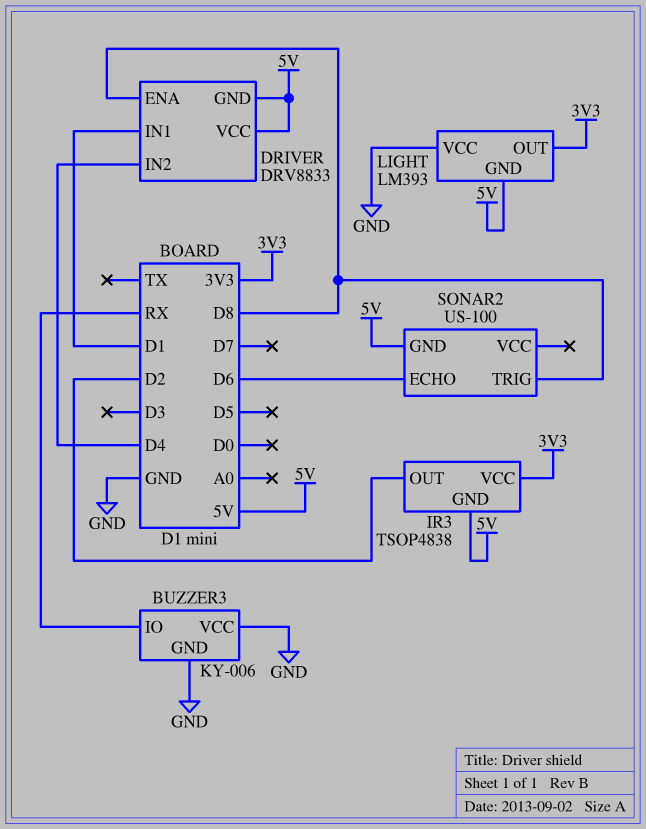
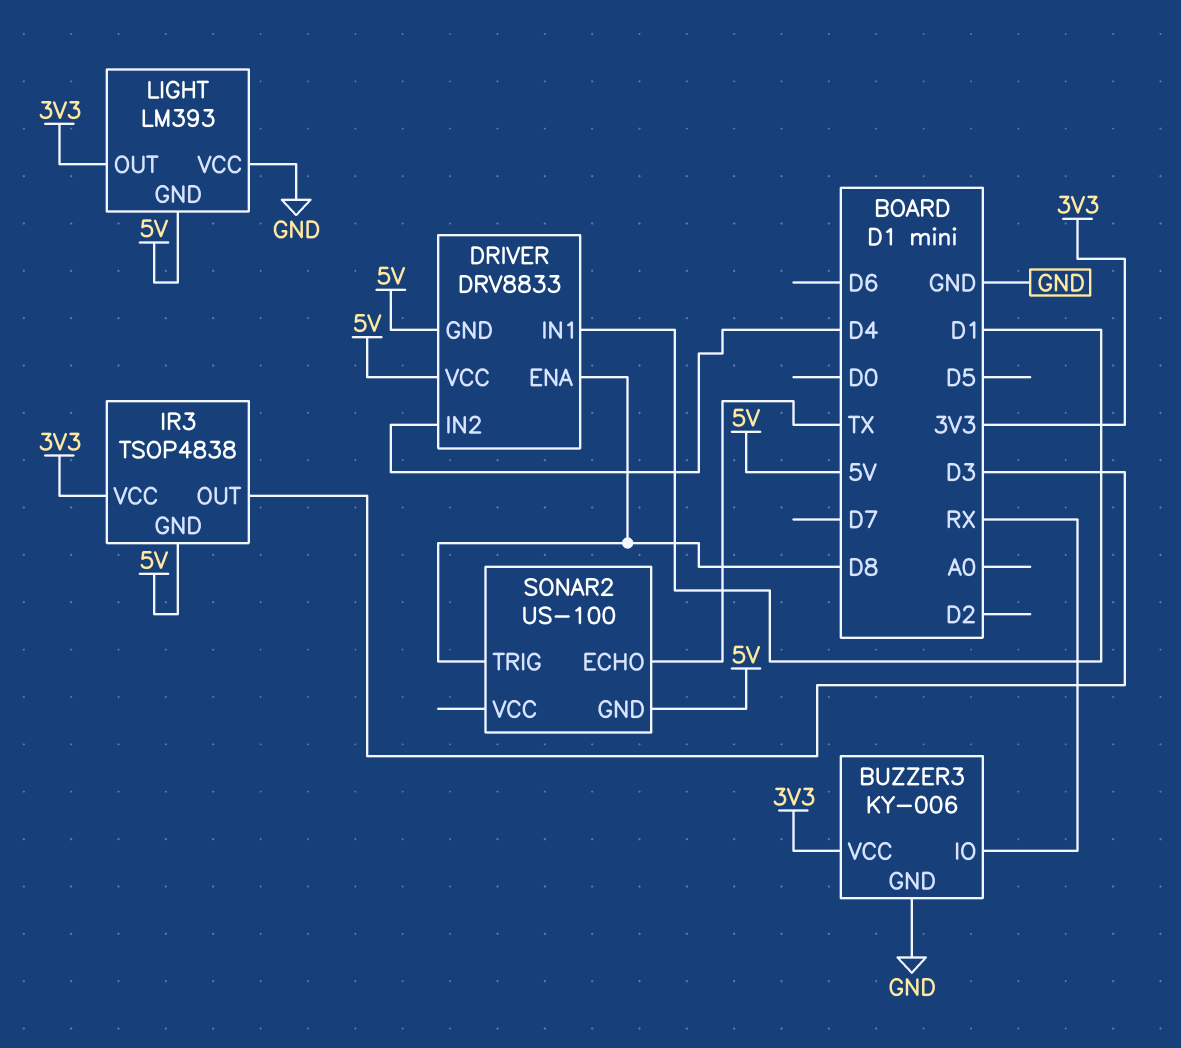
BUZZER3 pin VCC: GND -> 3V3
IR3 pin OUT: D2 -> D3
SONAR2 pin ECHO: D6 -> TX

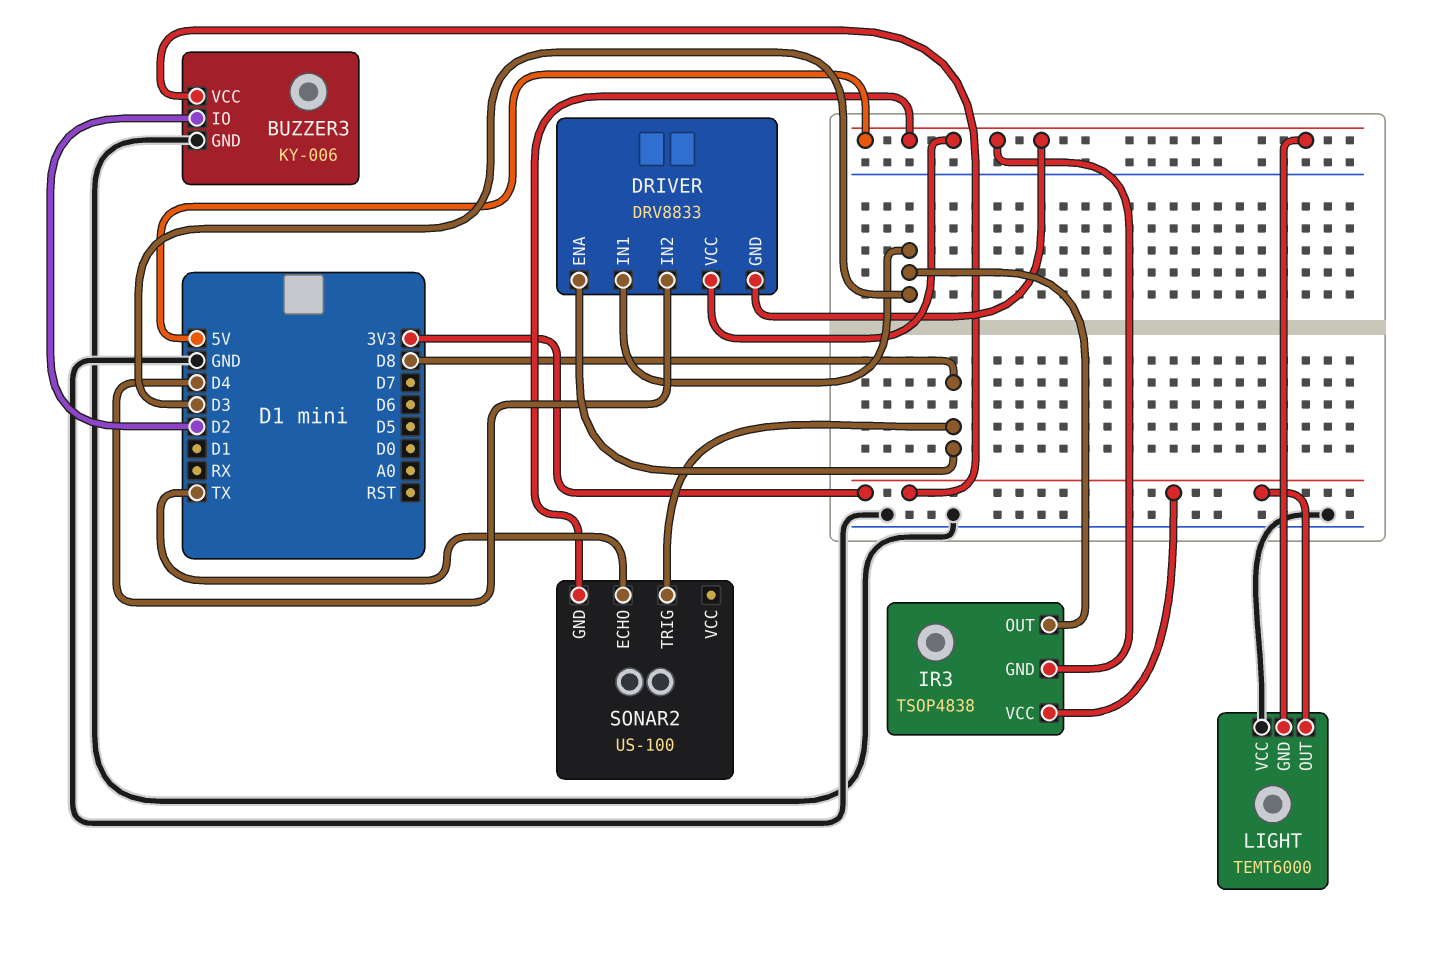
BUZZER3 pin IO: RX -> D2
DRIVER pin IN1: D1 -> D3
LIGHT: LM393 -> TEMT6000

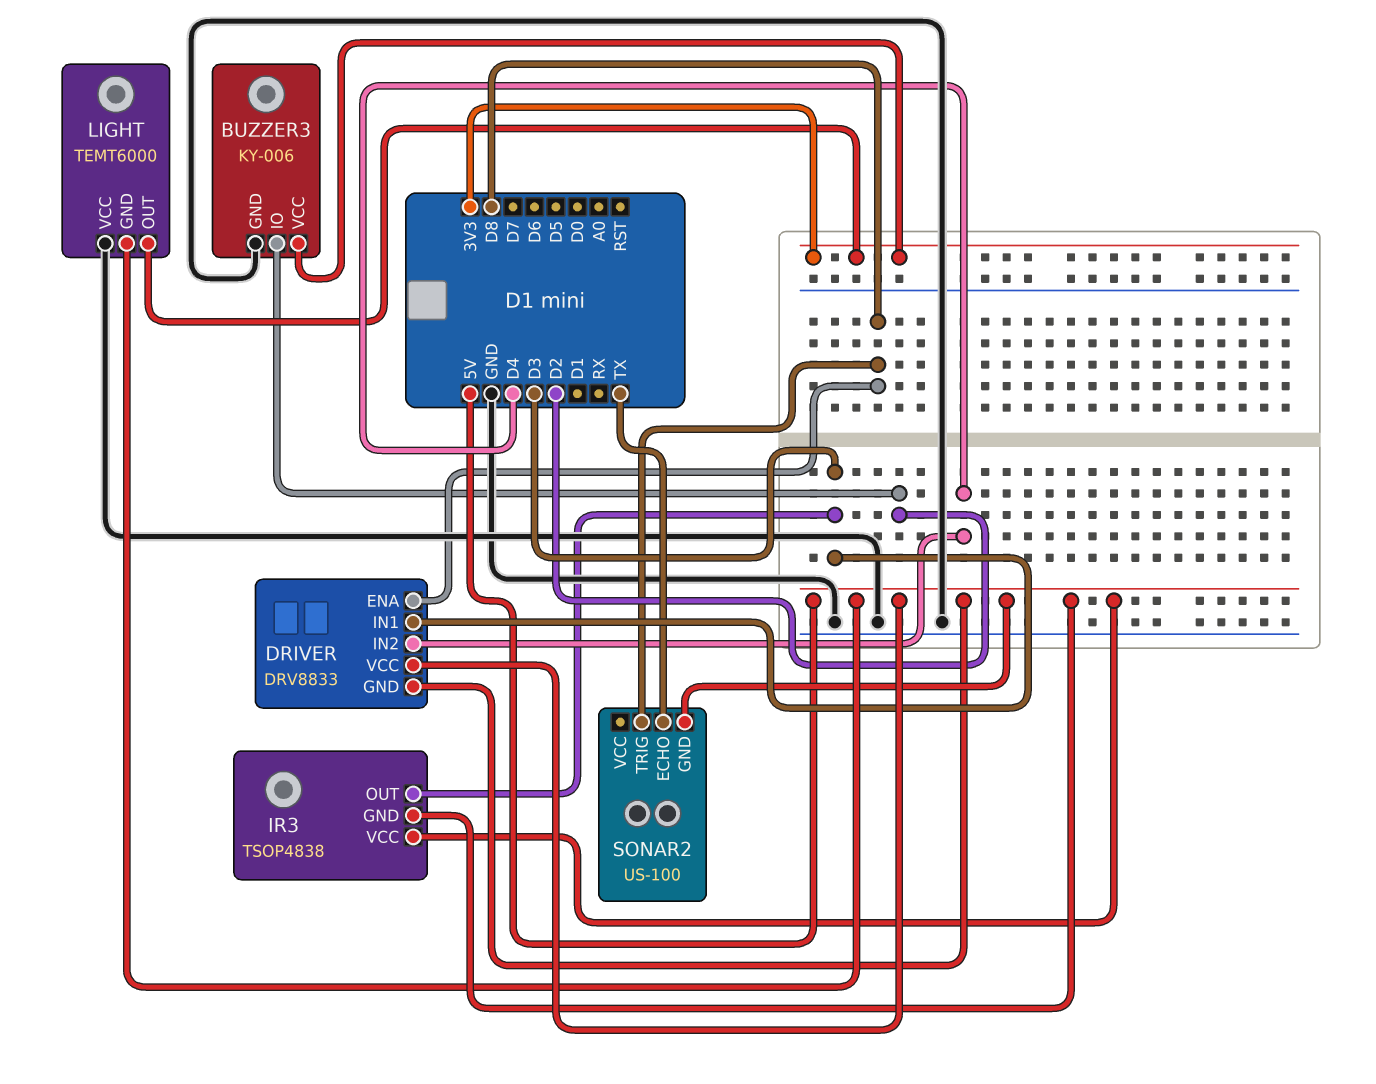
IR3 pin VCC: 3V3 -> 5V

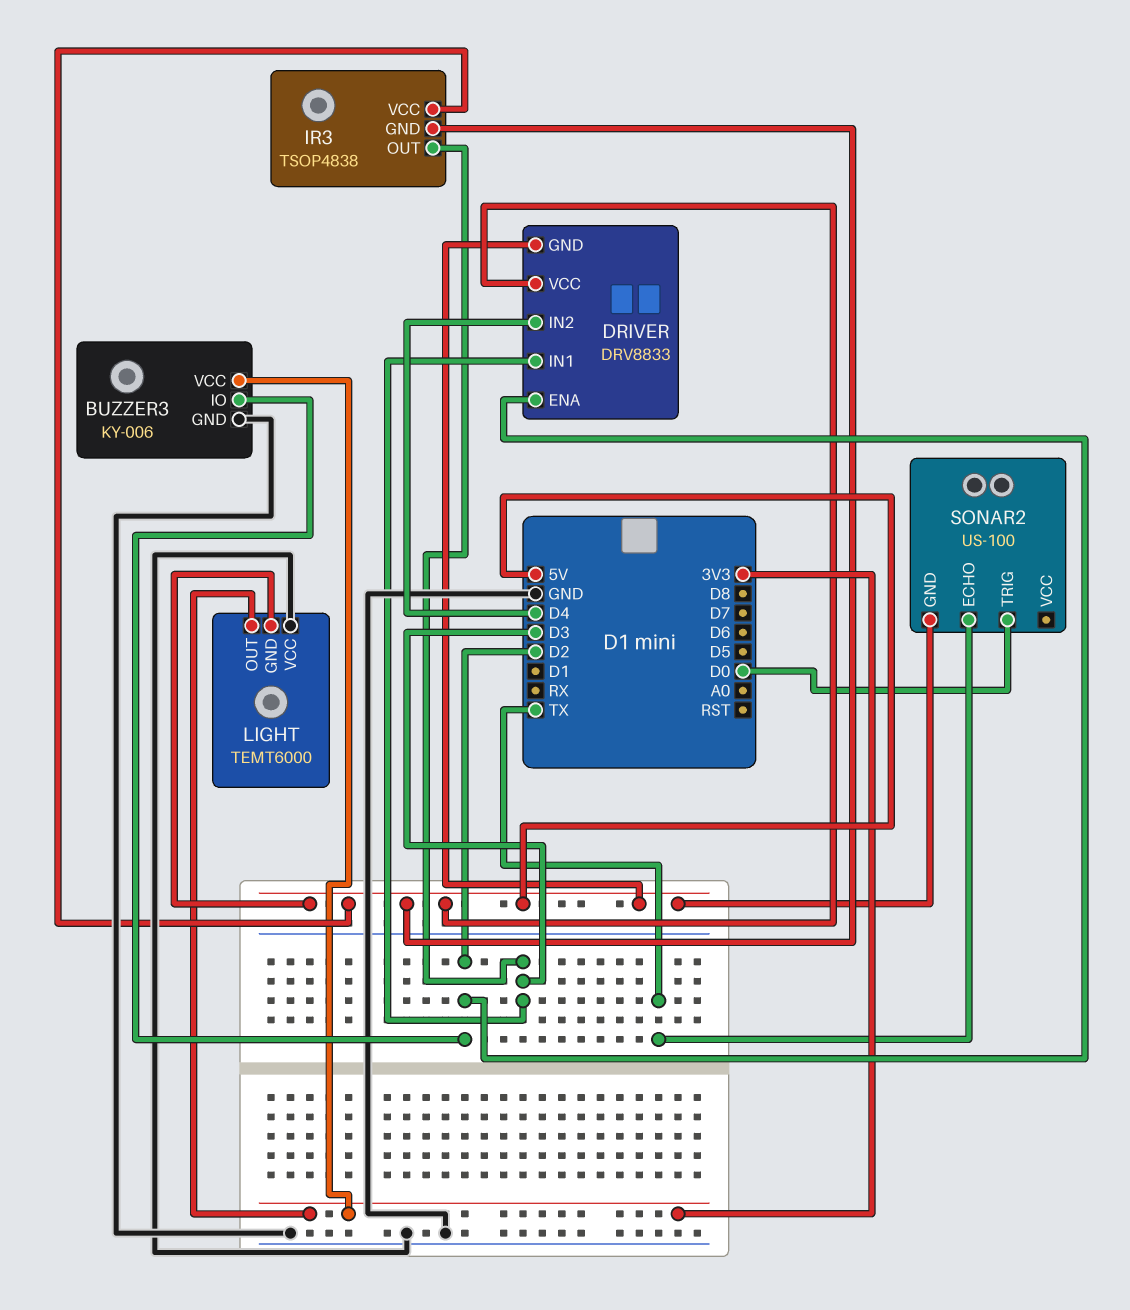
DRIVER pin ENA: D8 -> D2
SONAR2 pin TRIG: D8 -> D0

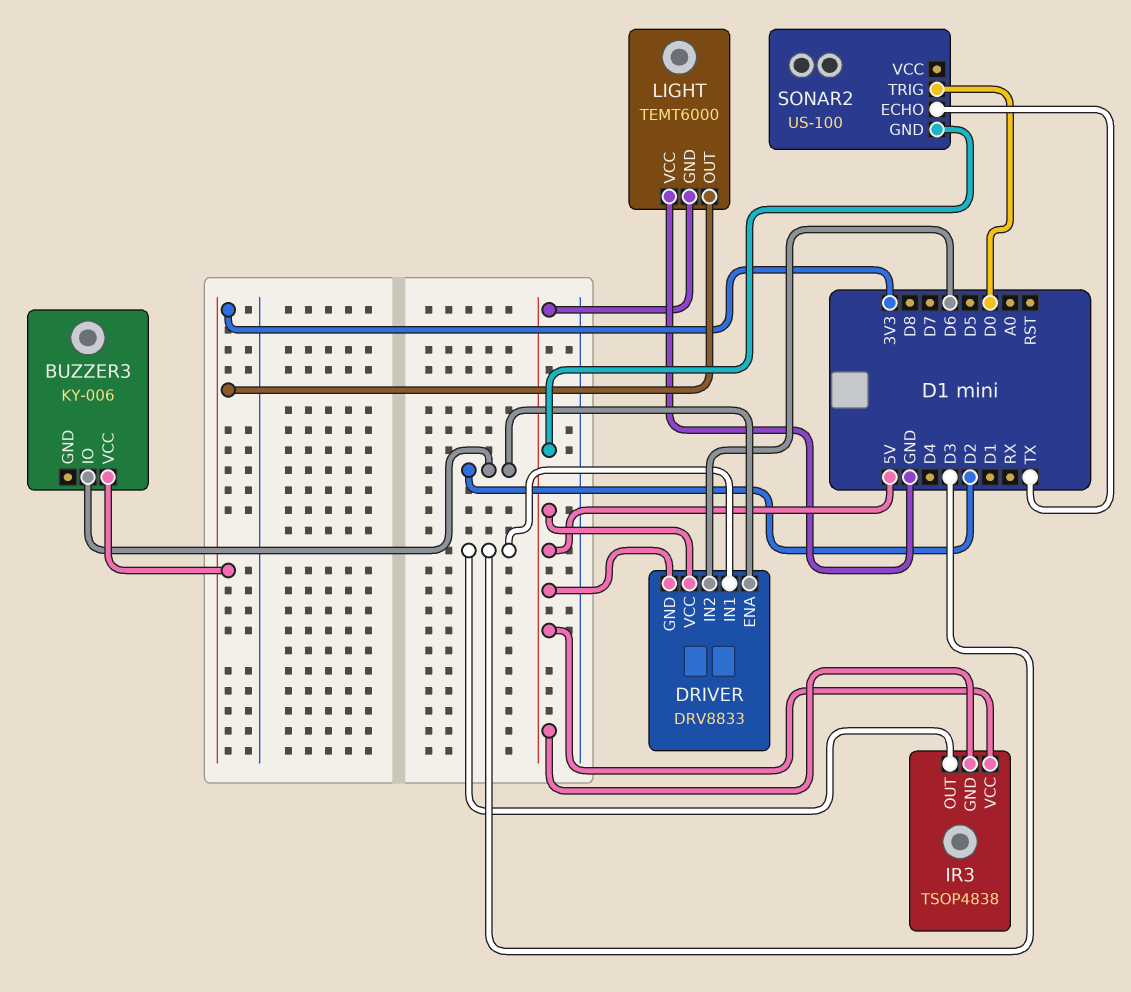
BUZZER3 pin GND: GND -> none
DRIVER pin IN2: D4 -> D6

